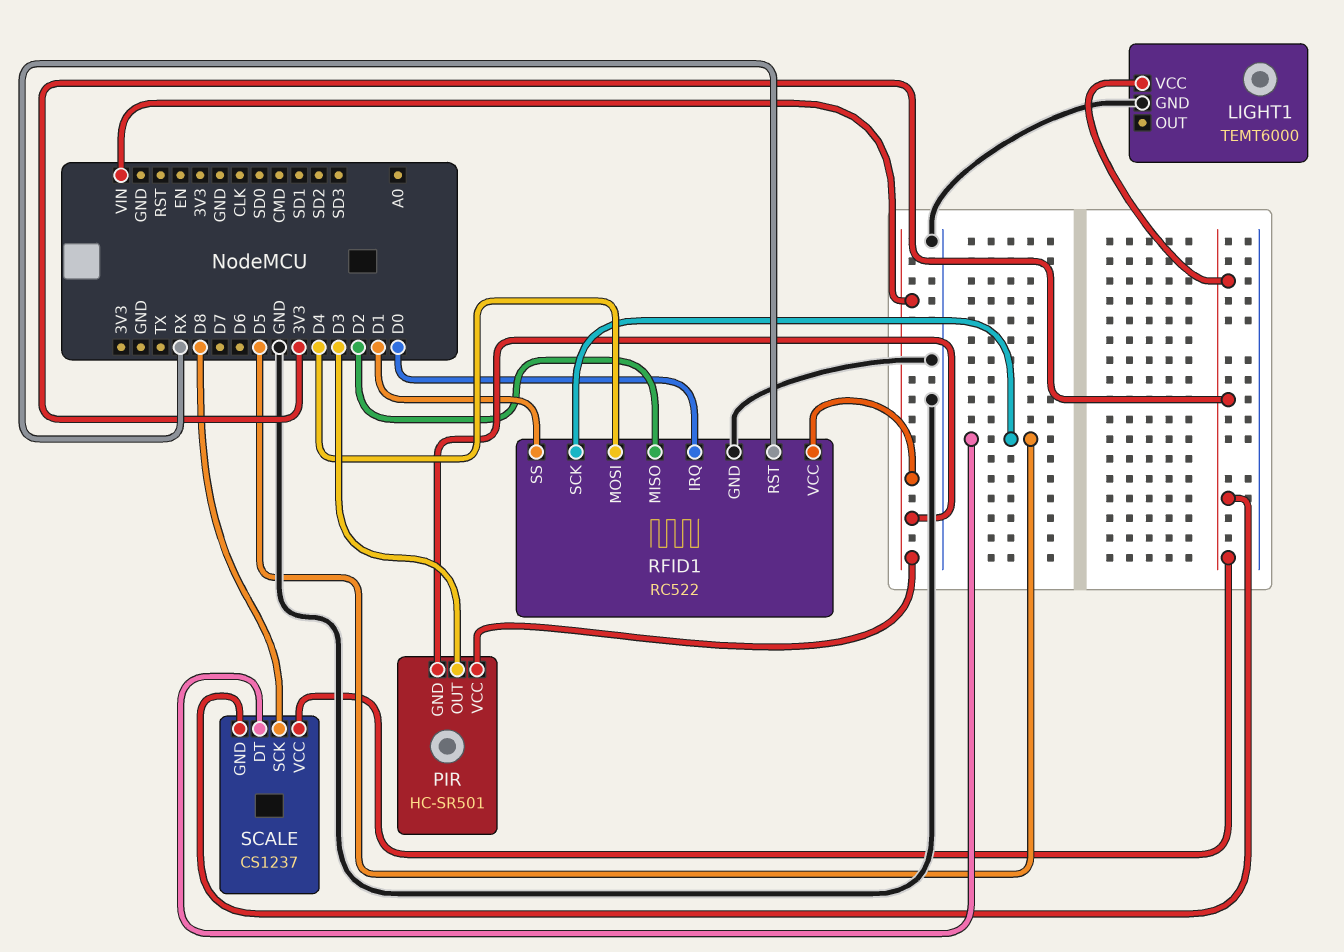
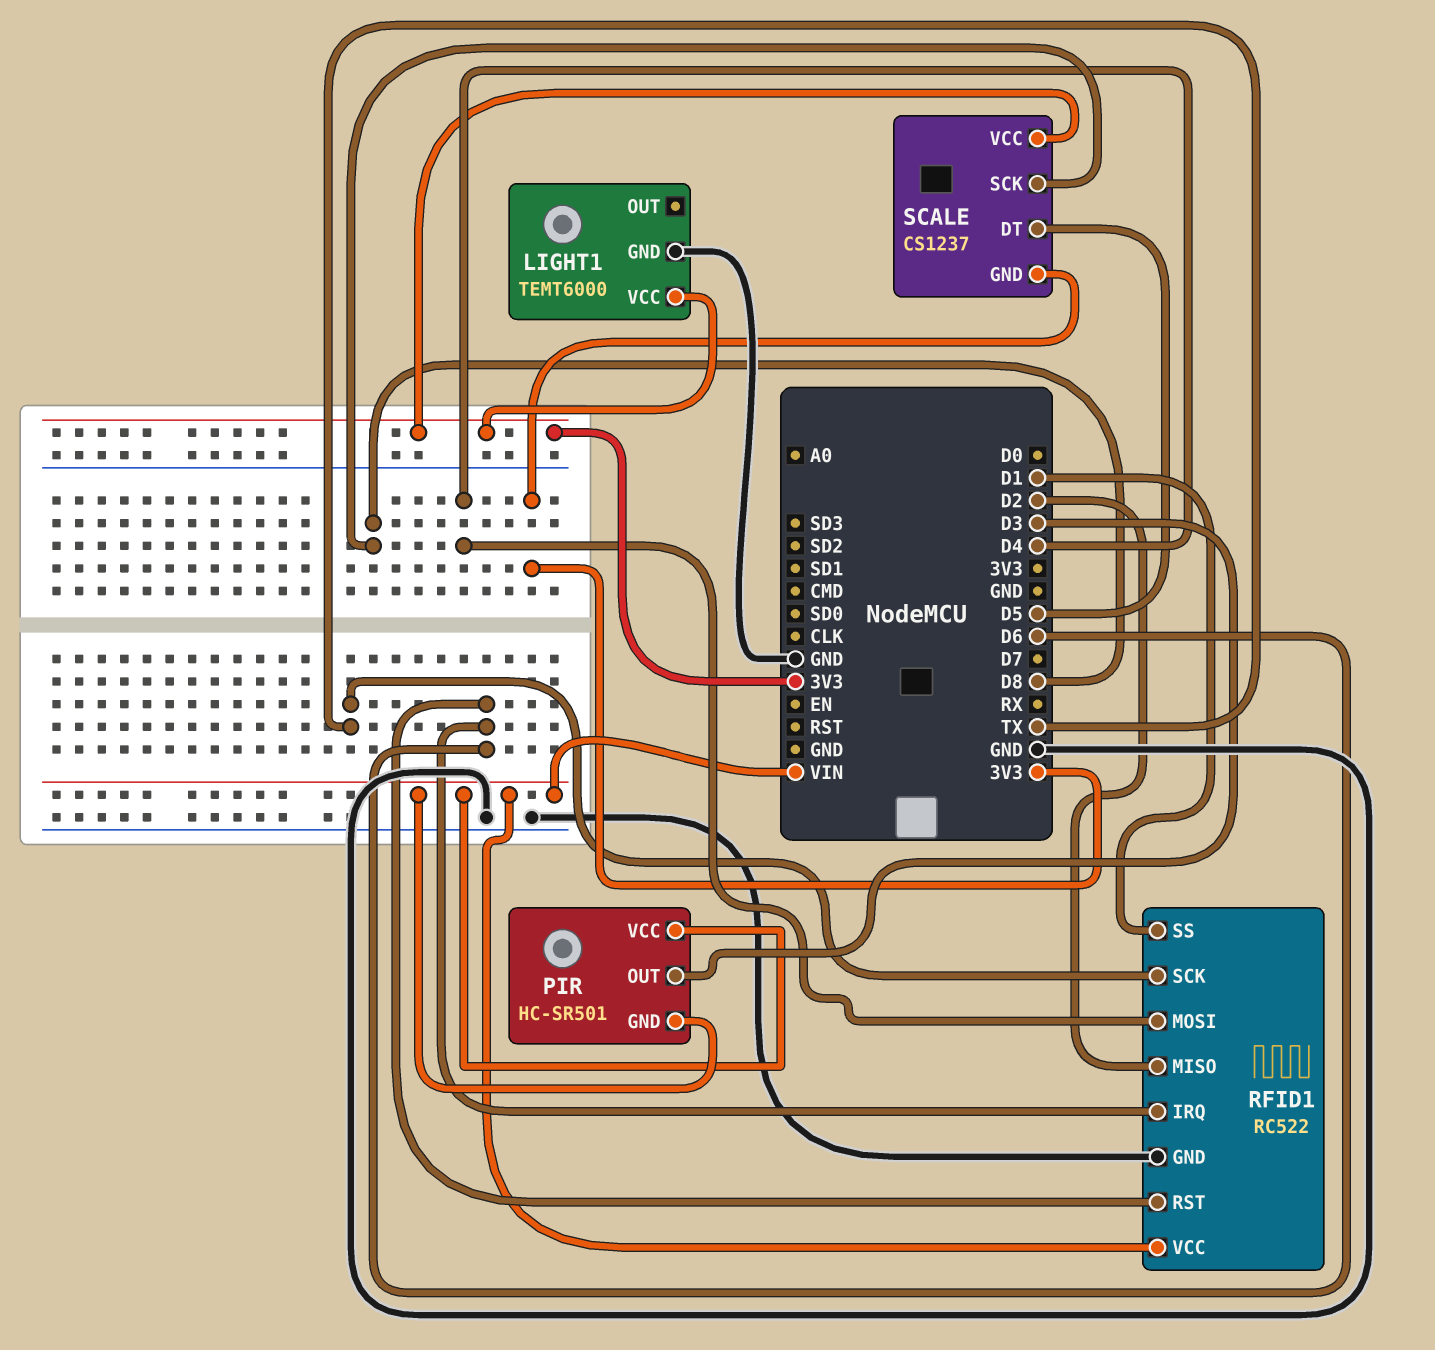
RFID1 pin IRQ: D0 -> D6
RFID1 pin RST: RX -> D6
RFID1 pin SCK: D5 -> TX

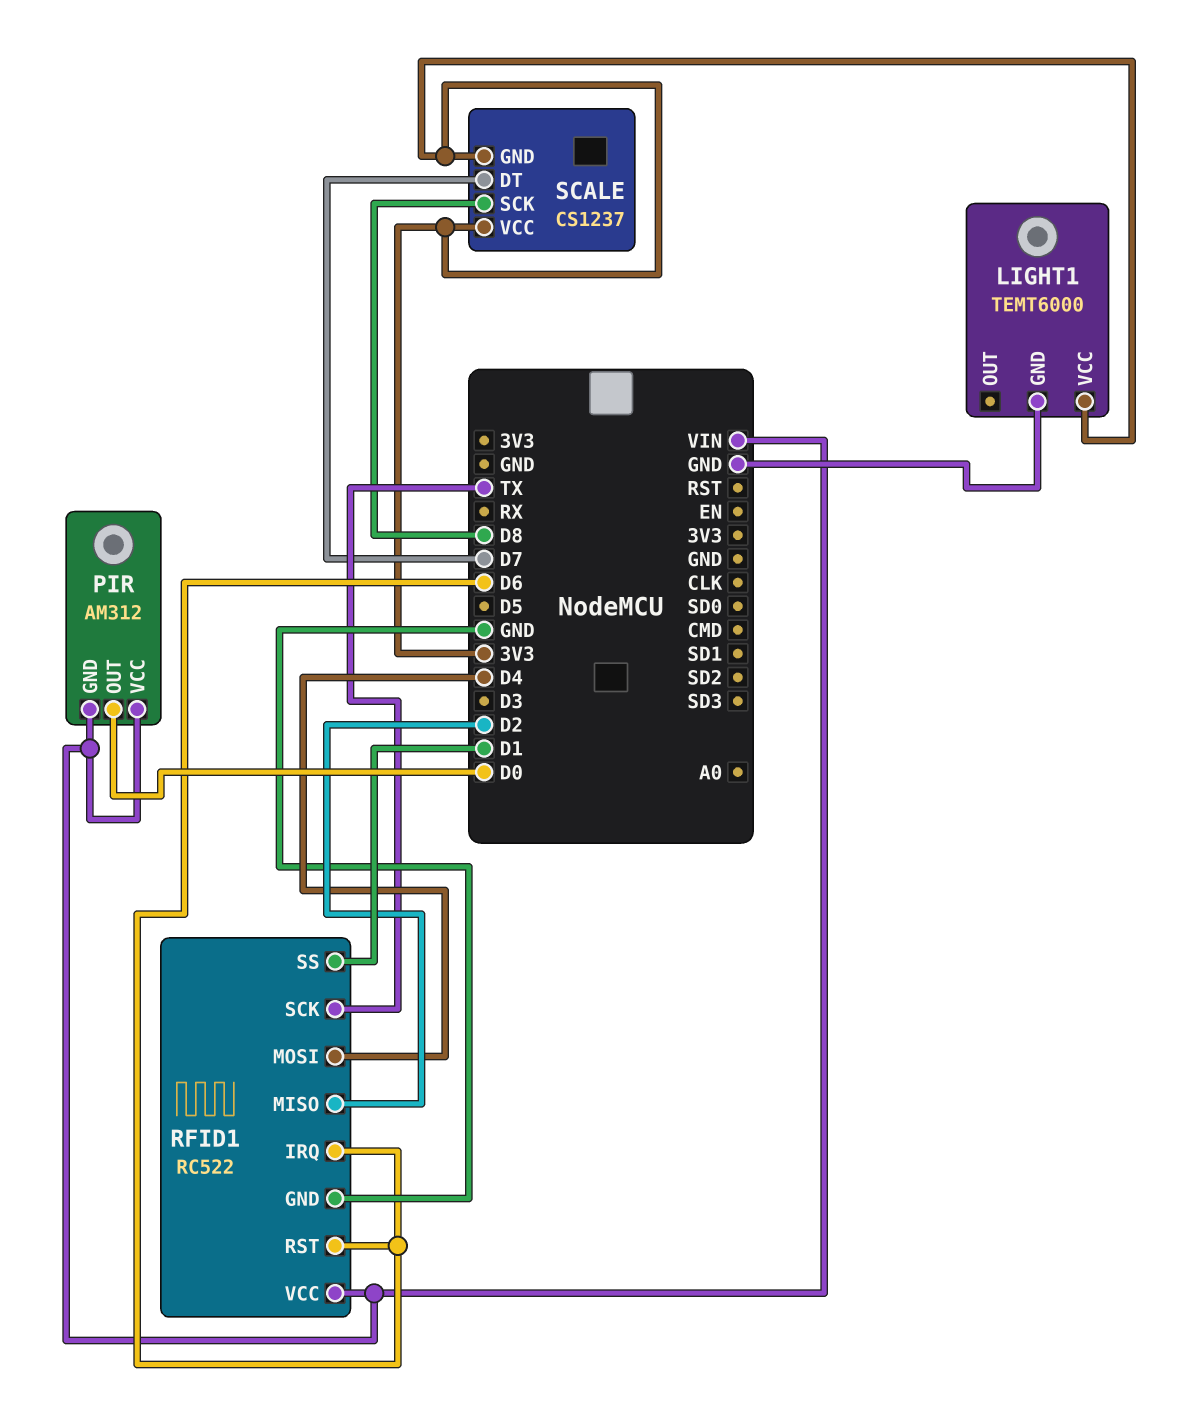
PIR: HC-SR501 -> AM312
PIR pin OUT: D3 -> D0
SCALE pin DT: D5 -> D7

